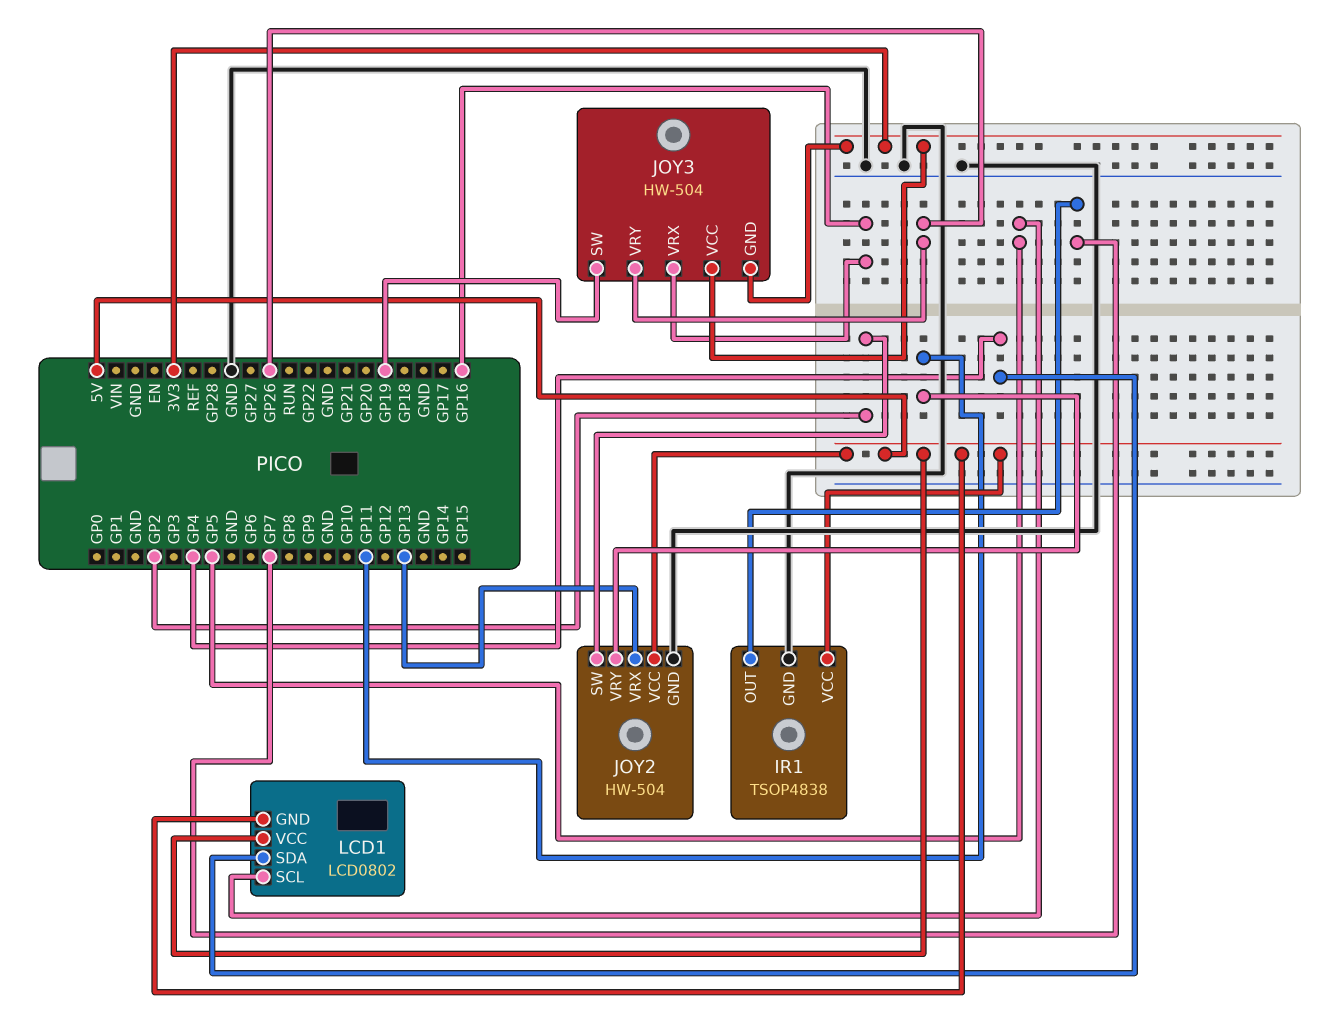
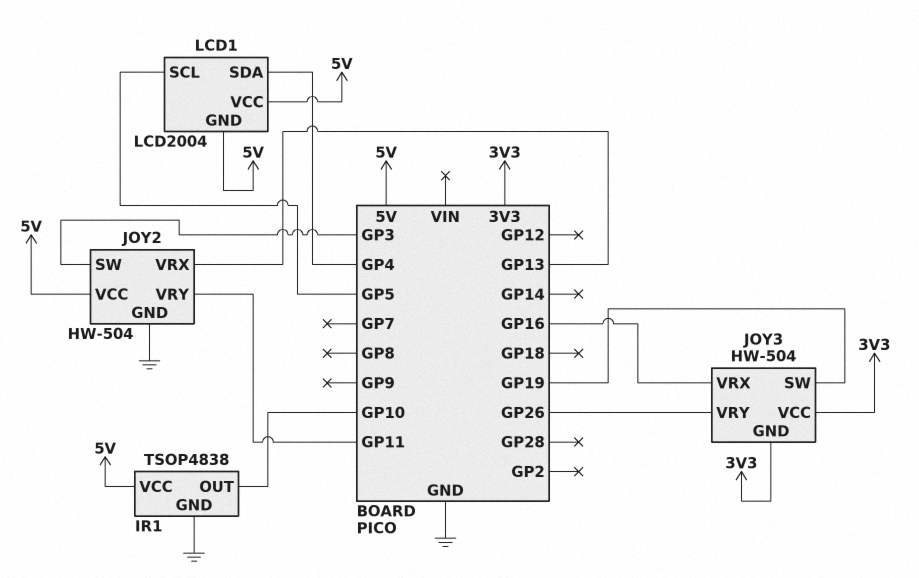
IR1 pin OUT: GP7 -> GP10
JOY2 pin SW: GP2 -> GP3
LCD1: LCD0802 -> LCD2004

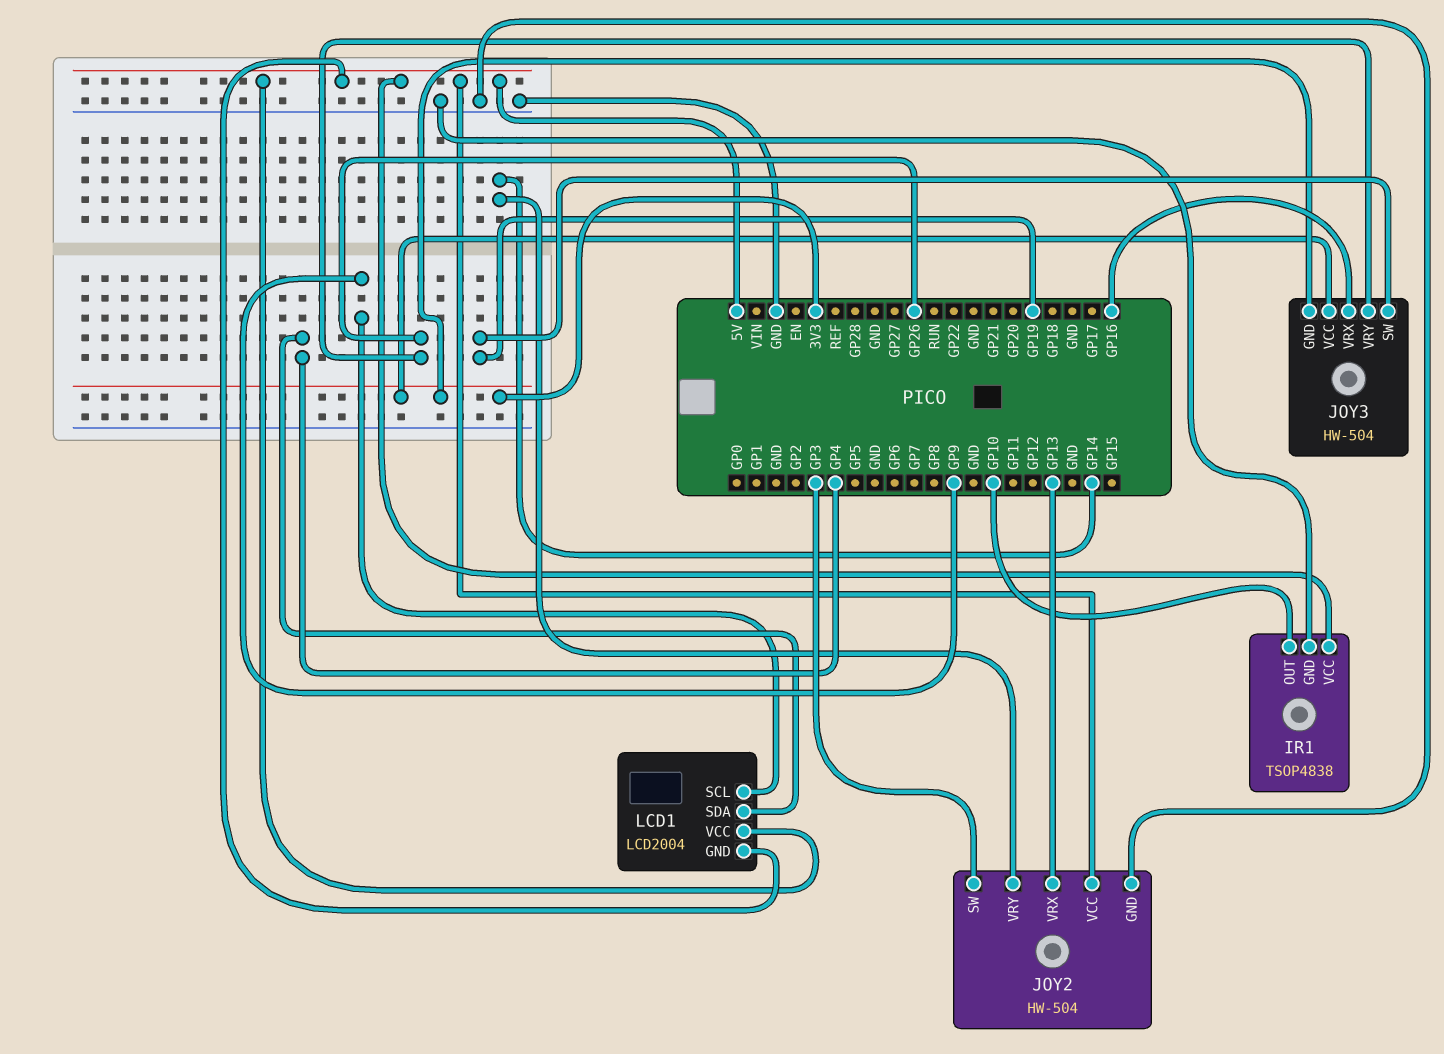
JOY2 pin VRY: GP11 -> GP14
LCD1 pin SCL: GP5 -> GP9

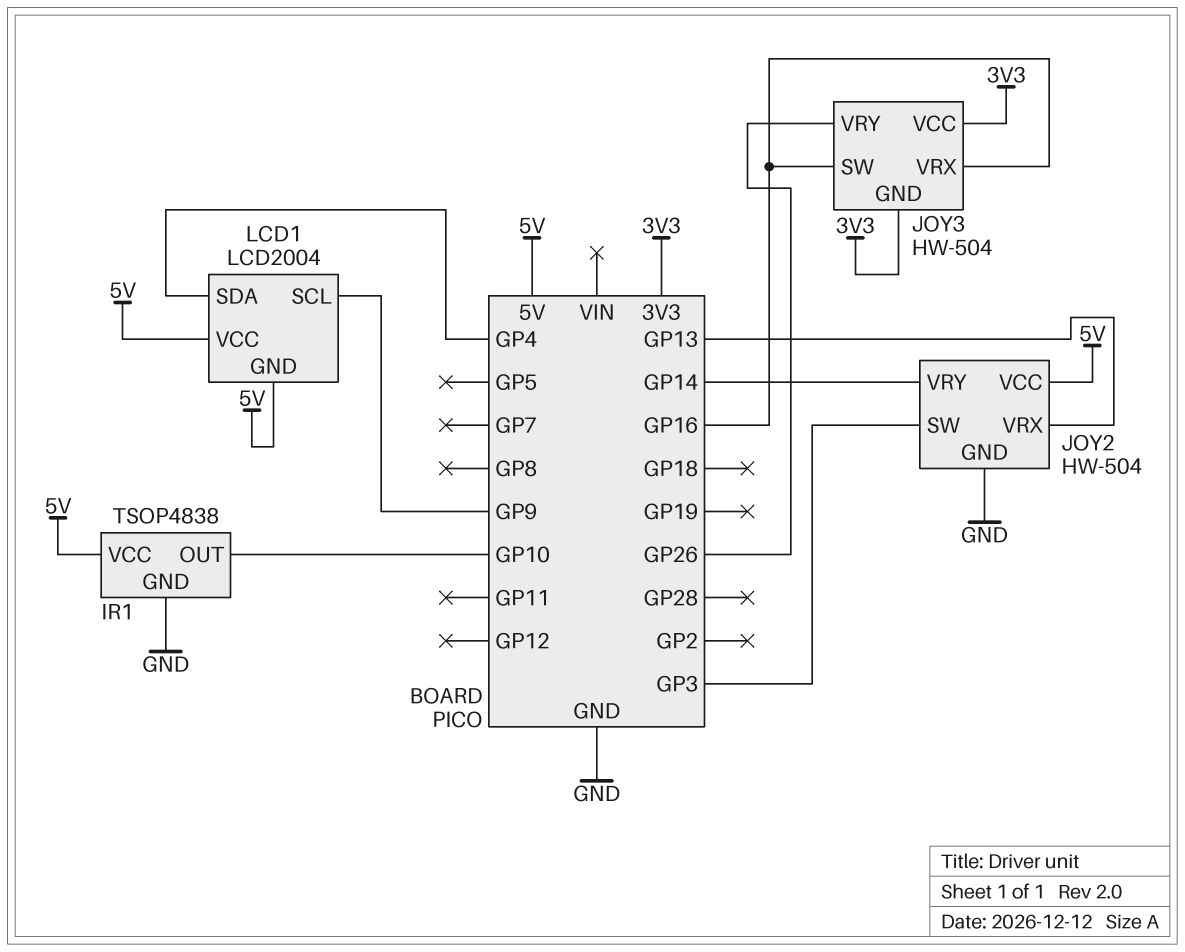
JOY3 pin SW: GP19 -> GP16

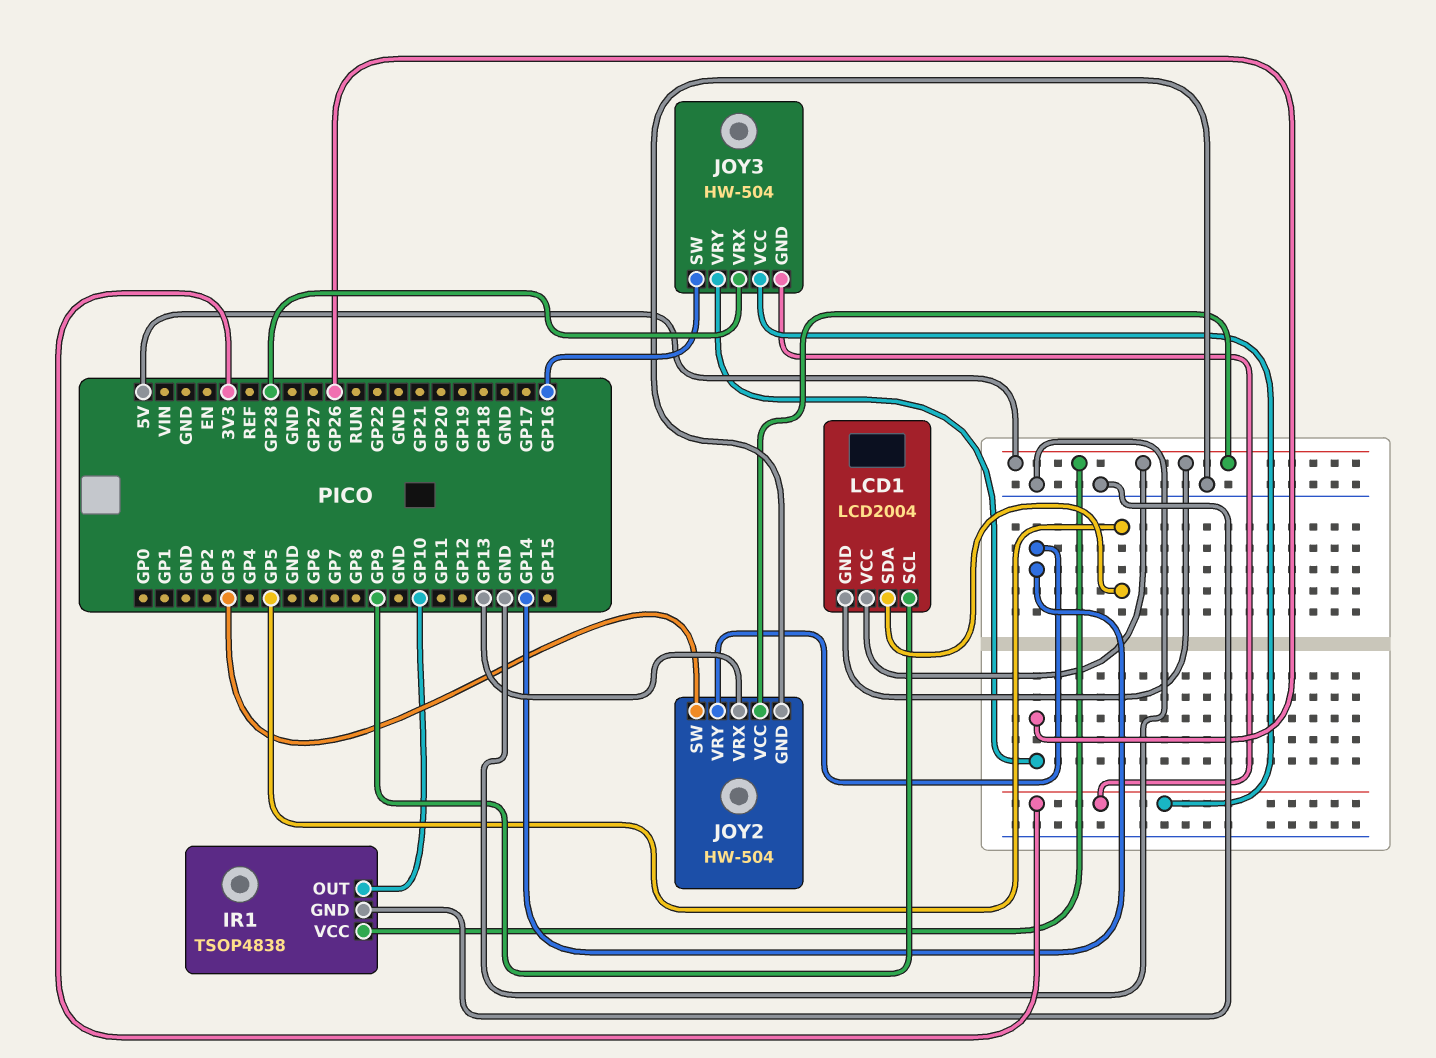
JOY3 pin VRX: GP16 -> GP28
LCD1 pin SDA: GP4 -> GP5

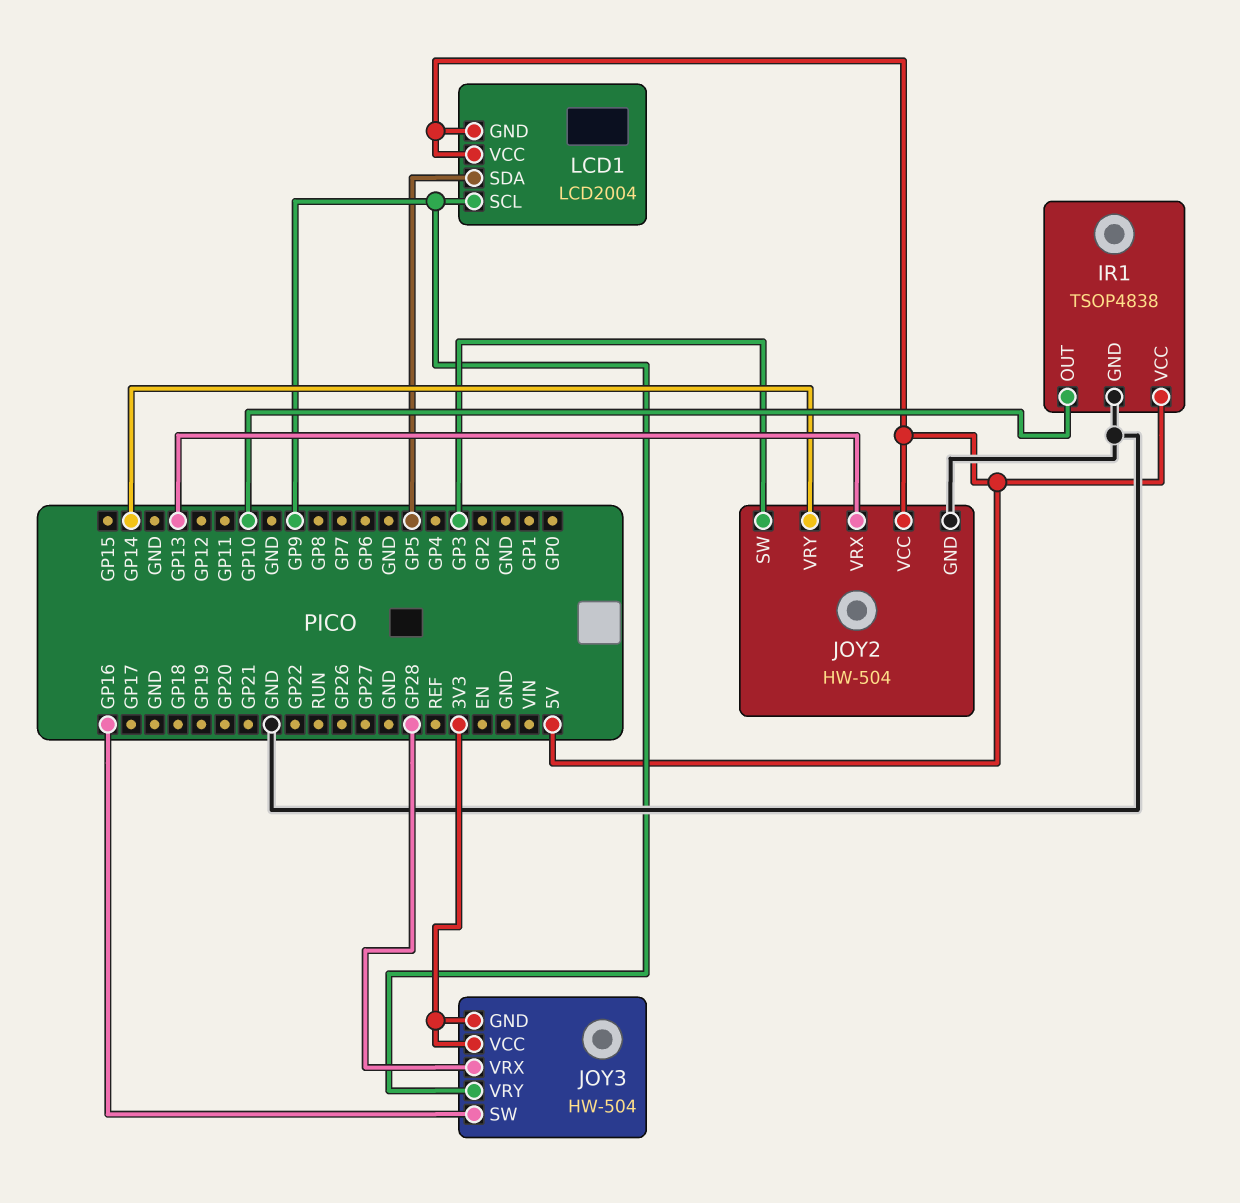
JOY3 pin VRY: GP26 -> GP9

